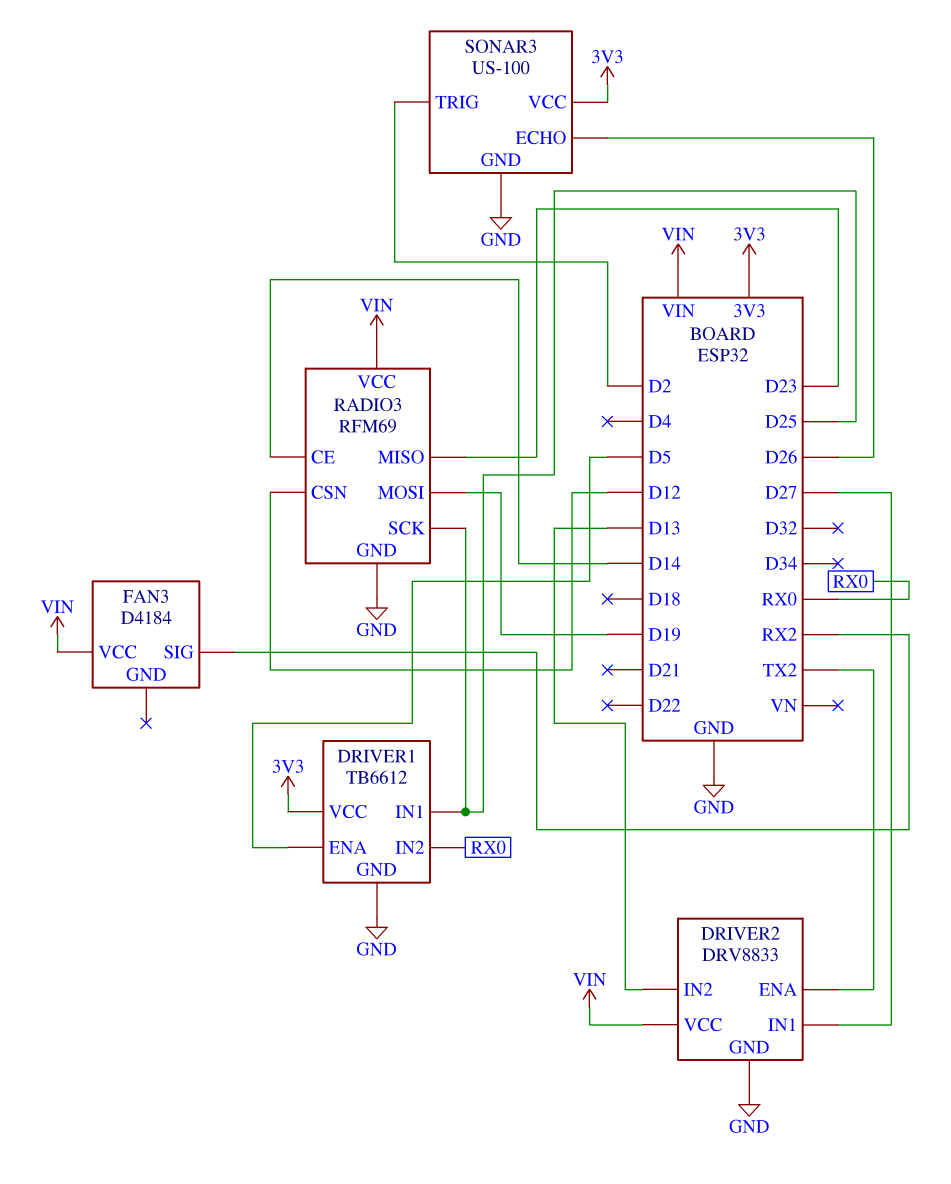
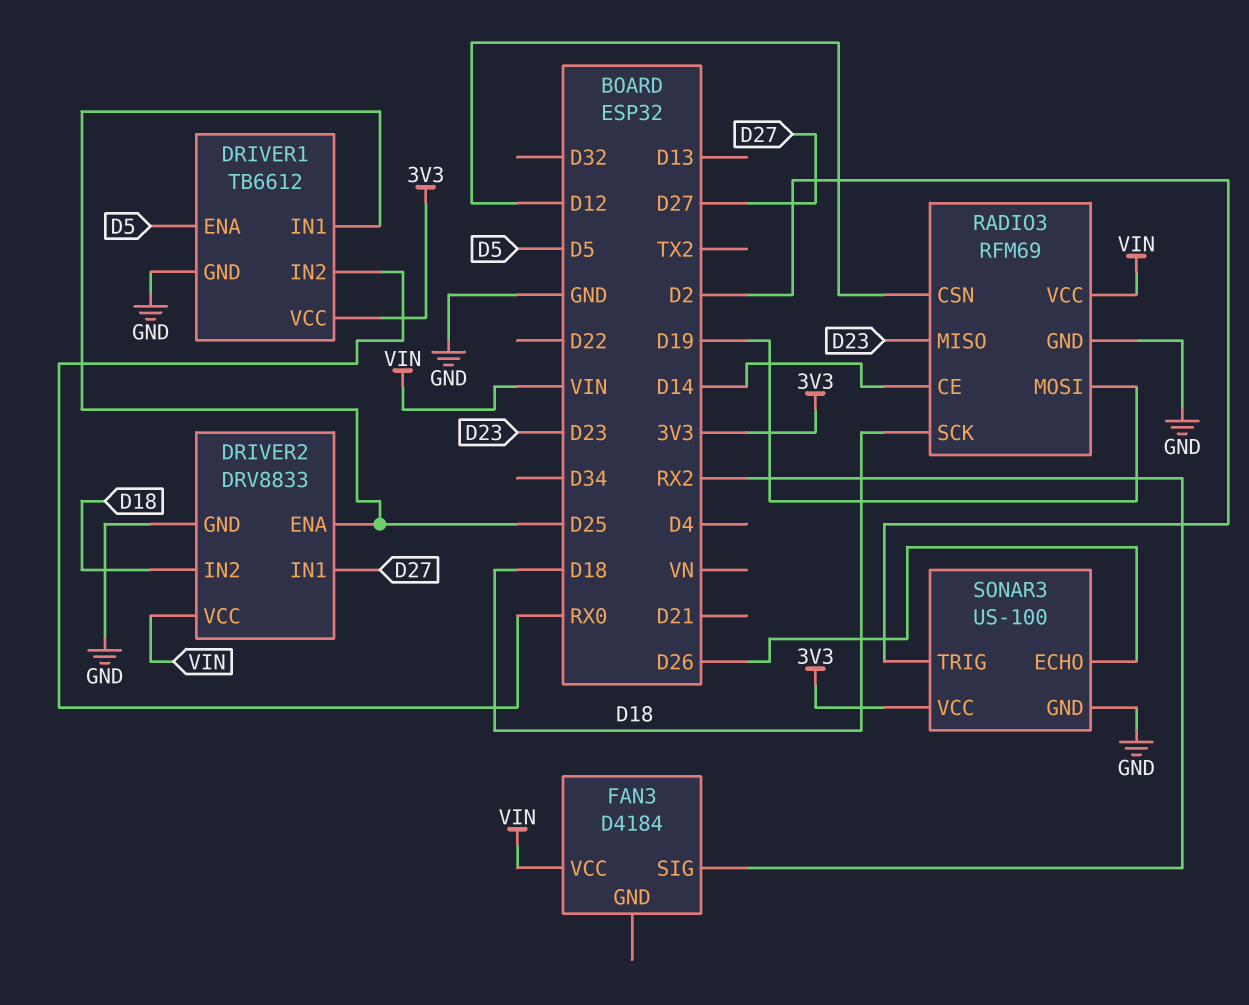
DRIVER2 pin ENA: TX2 -> D25
DRIVER2 pin IN2: D13 -> D18
RADIO3 pin SCK: D25 -> D18

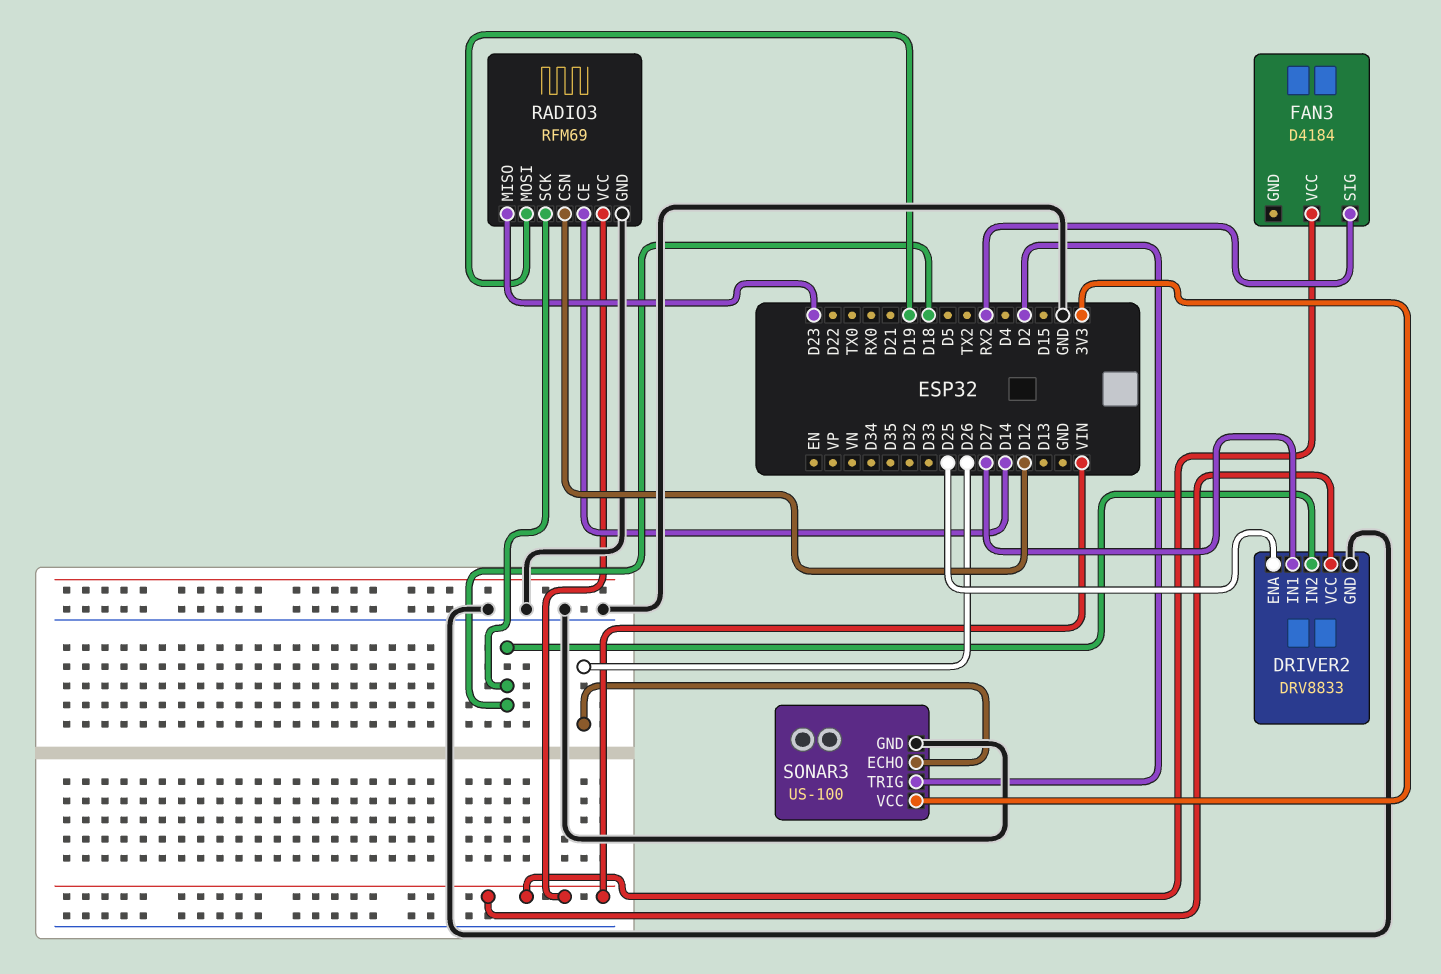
DRIVER1: TB6612 -> none
DRIVER1 pin ENA: D5 -> none
DRIVER1 pin GND: GND -> none
DRIVER1 pin IN1: D25 -> none
DRIVER1 pin IN2: RX0 -> none
DRIVER1 pin VCC: 3V3 -> none

